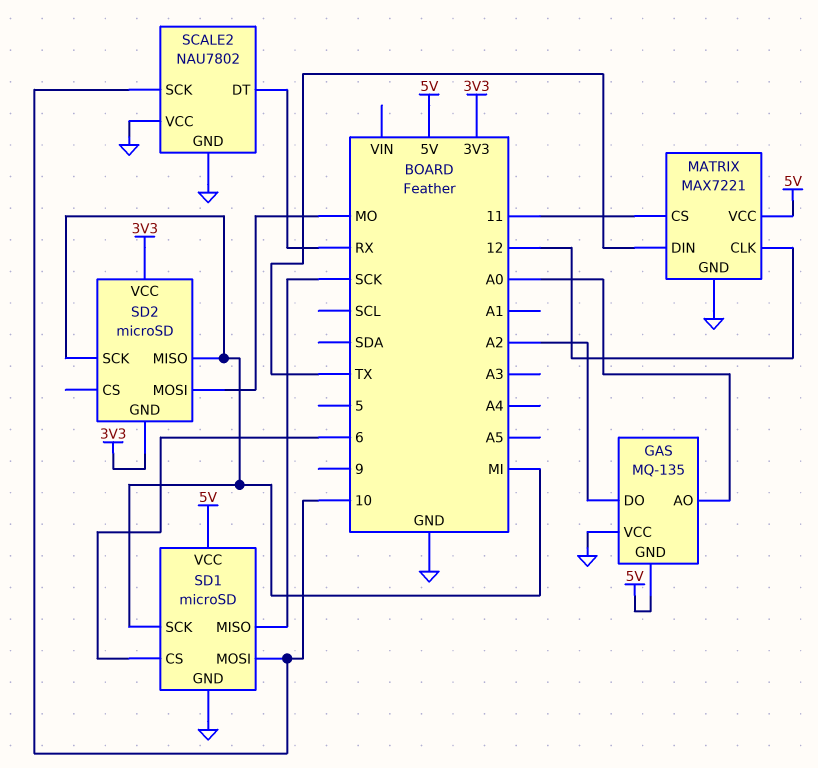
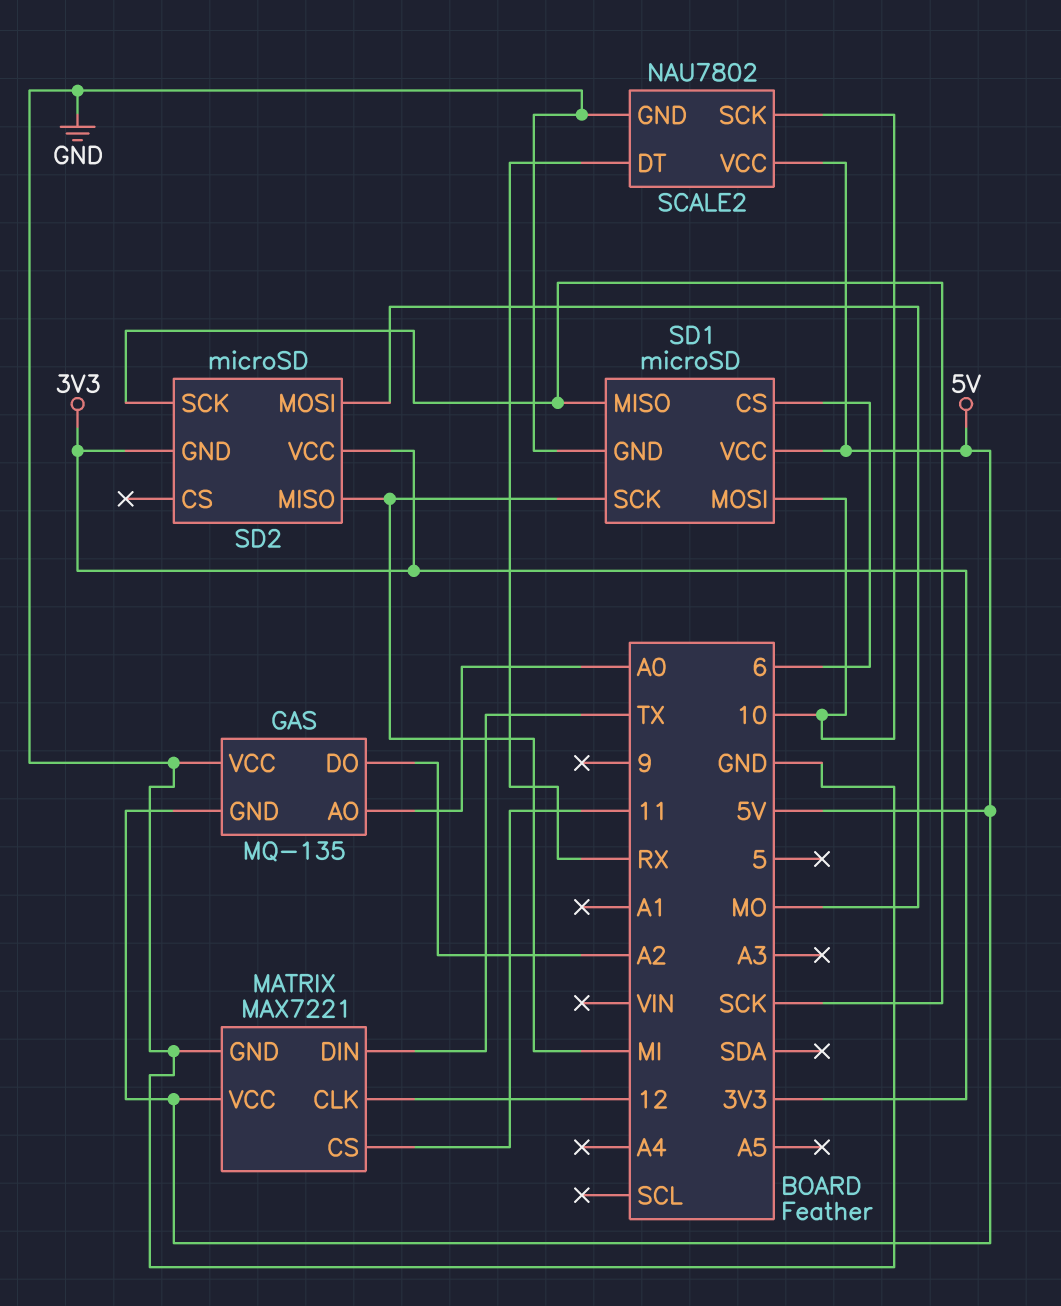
SCALE2 pin VCC: GND -> 5V
SD2 pin SCK: MI -> SCK

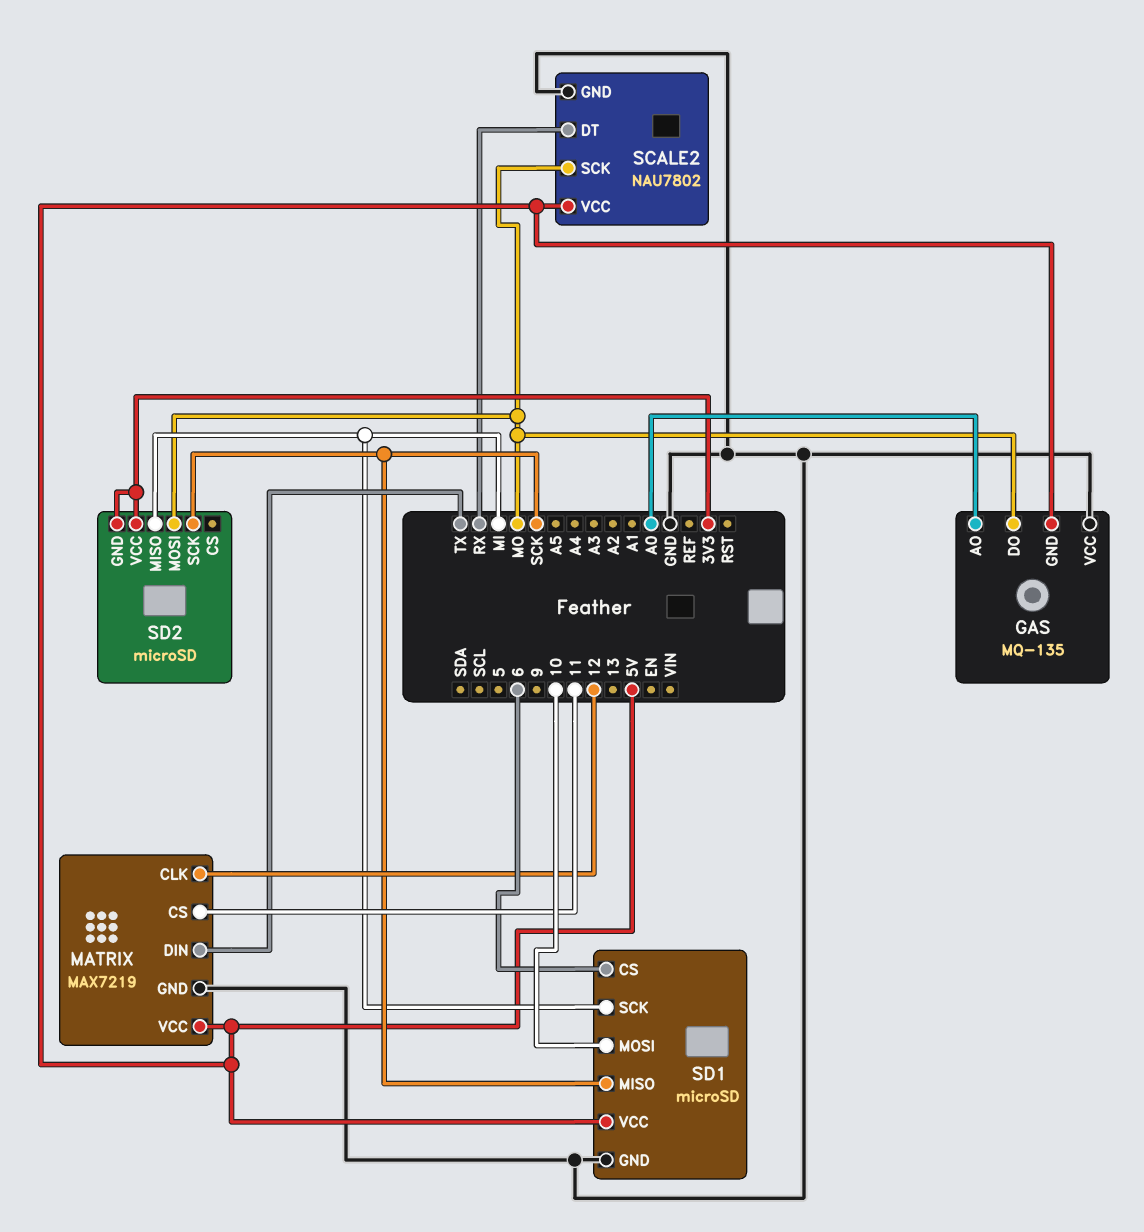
GAS pin DO: A2 -> MO
MATRIX: MAX7221 -> MAX7219
SCALE2 pin SCK: 10 -> MO

